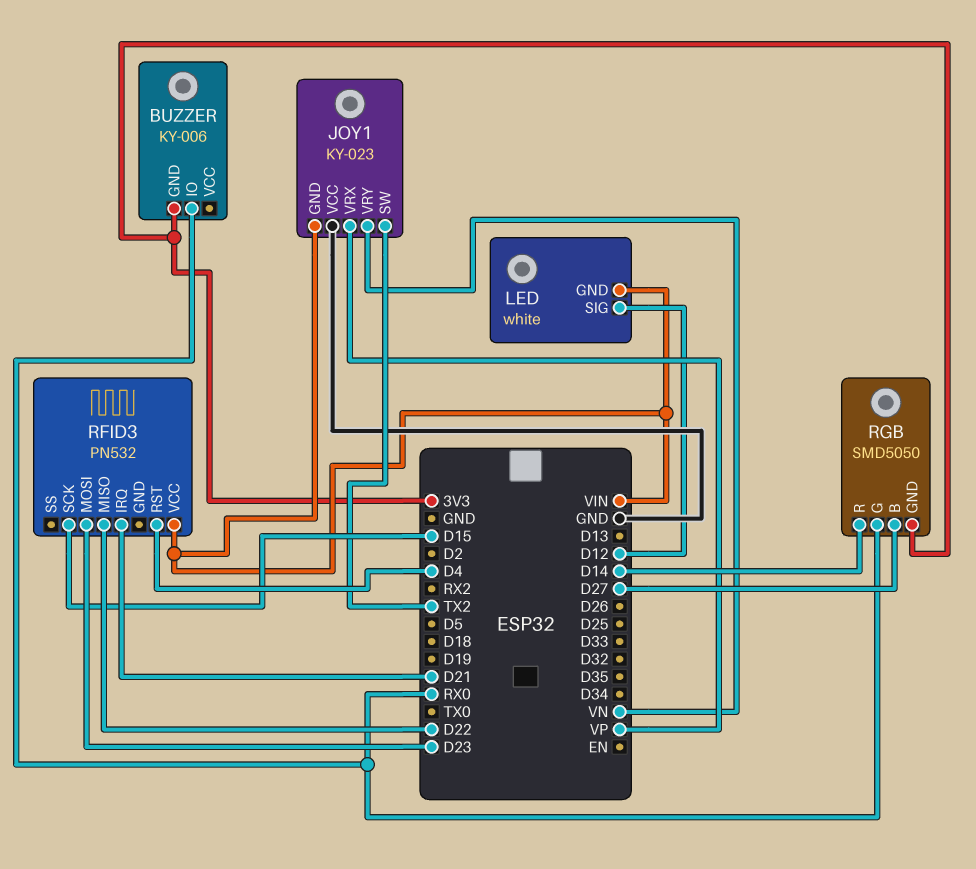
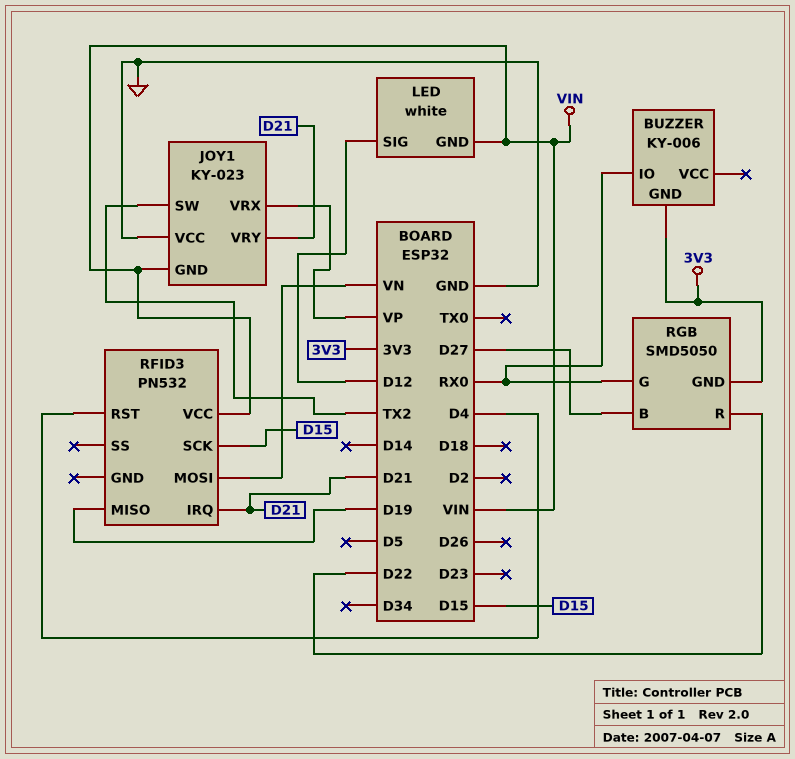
JOY1 pin VRY: VN -> D21
RFID3 pin MISO: D22 -> D19
RFID3 pin MOSI: D23 -> VN
RGB pin R: D14 -> D22

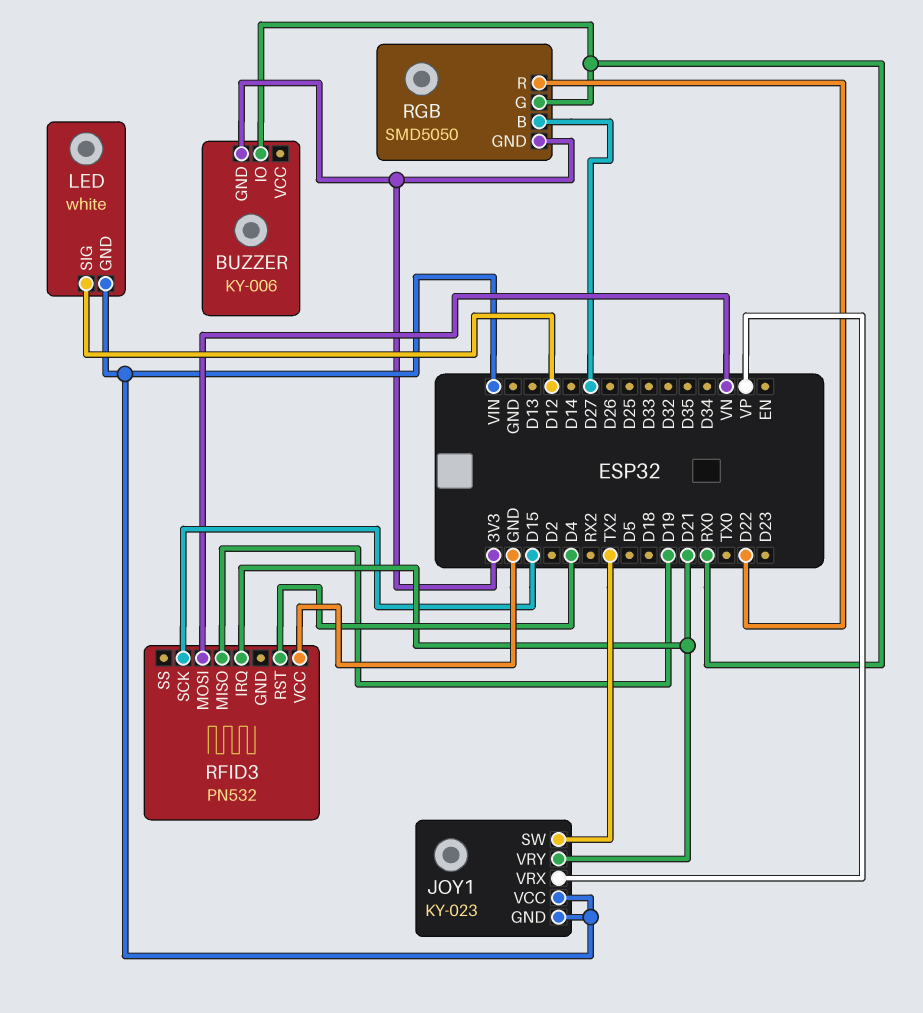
JOY1 pin VCC: GND -> VIN
RFID3 pin VCC: VIN -> GND

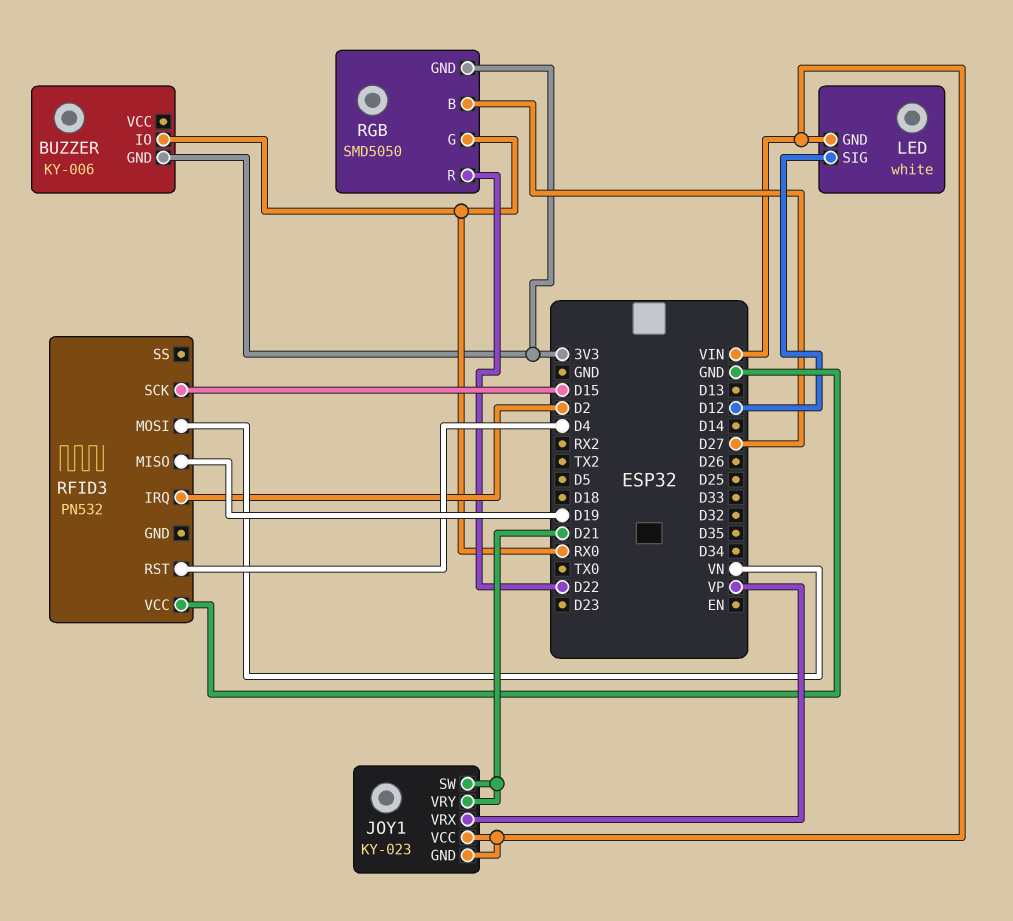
JOY1 pin SW: TX2 -> D21
RFID3 pin IRQ: D21 -> D2

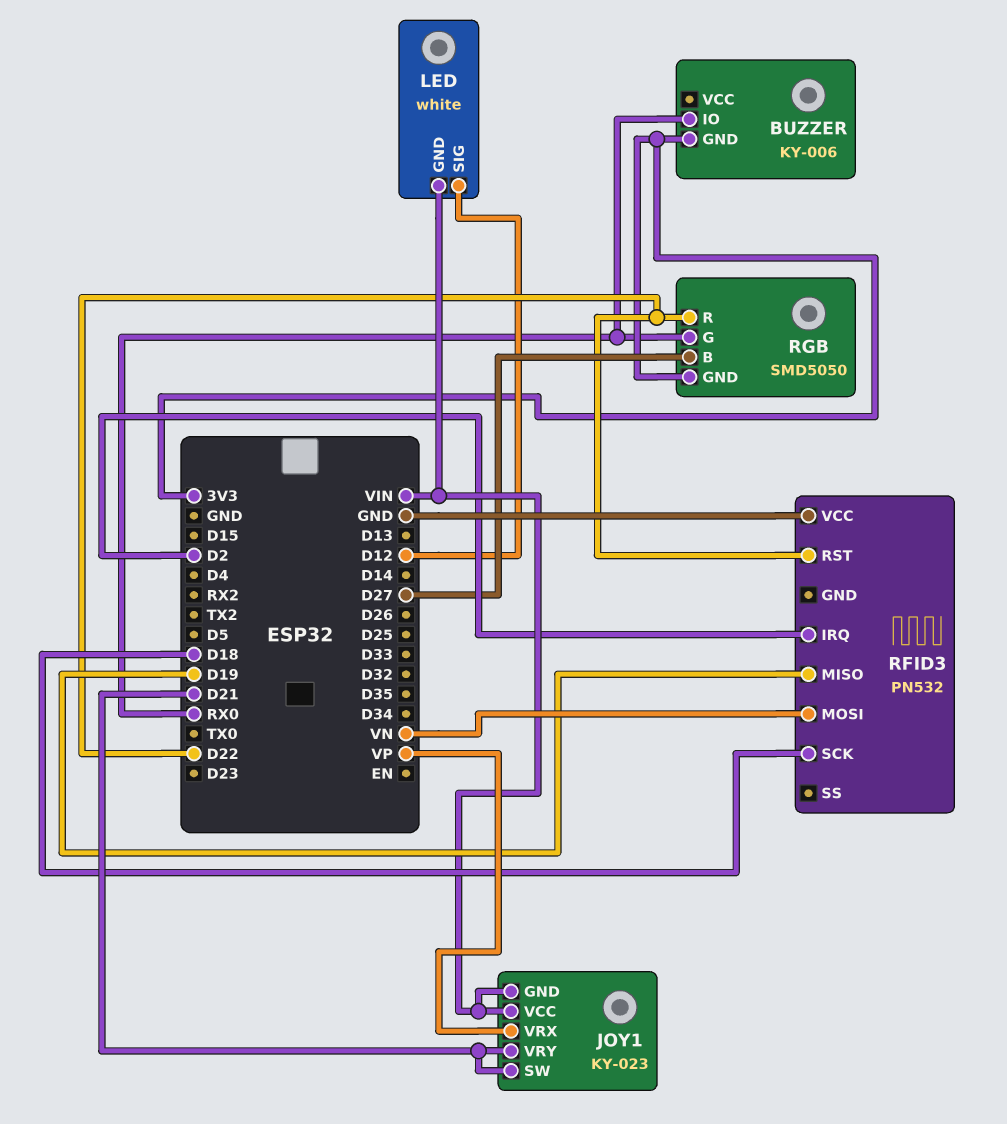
RFID3 pin RST: D4 -> D22
RFID3 pin SCK: D15 -> D18

